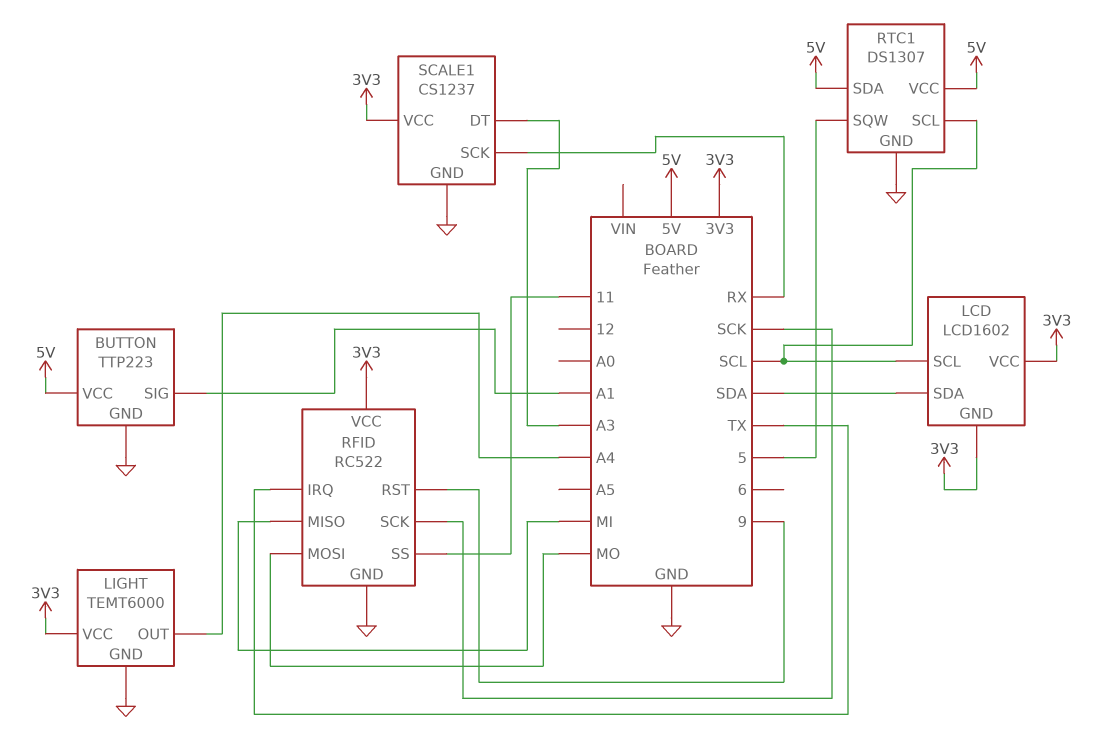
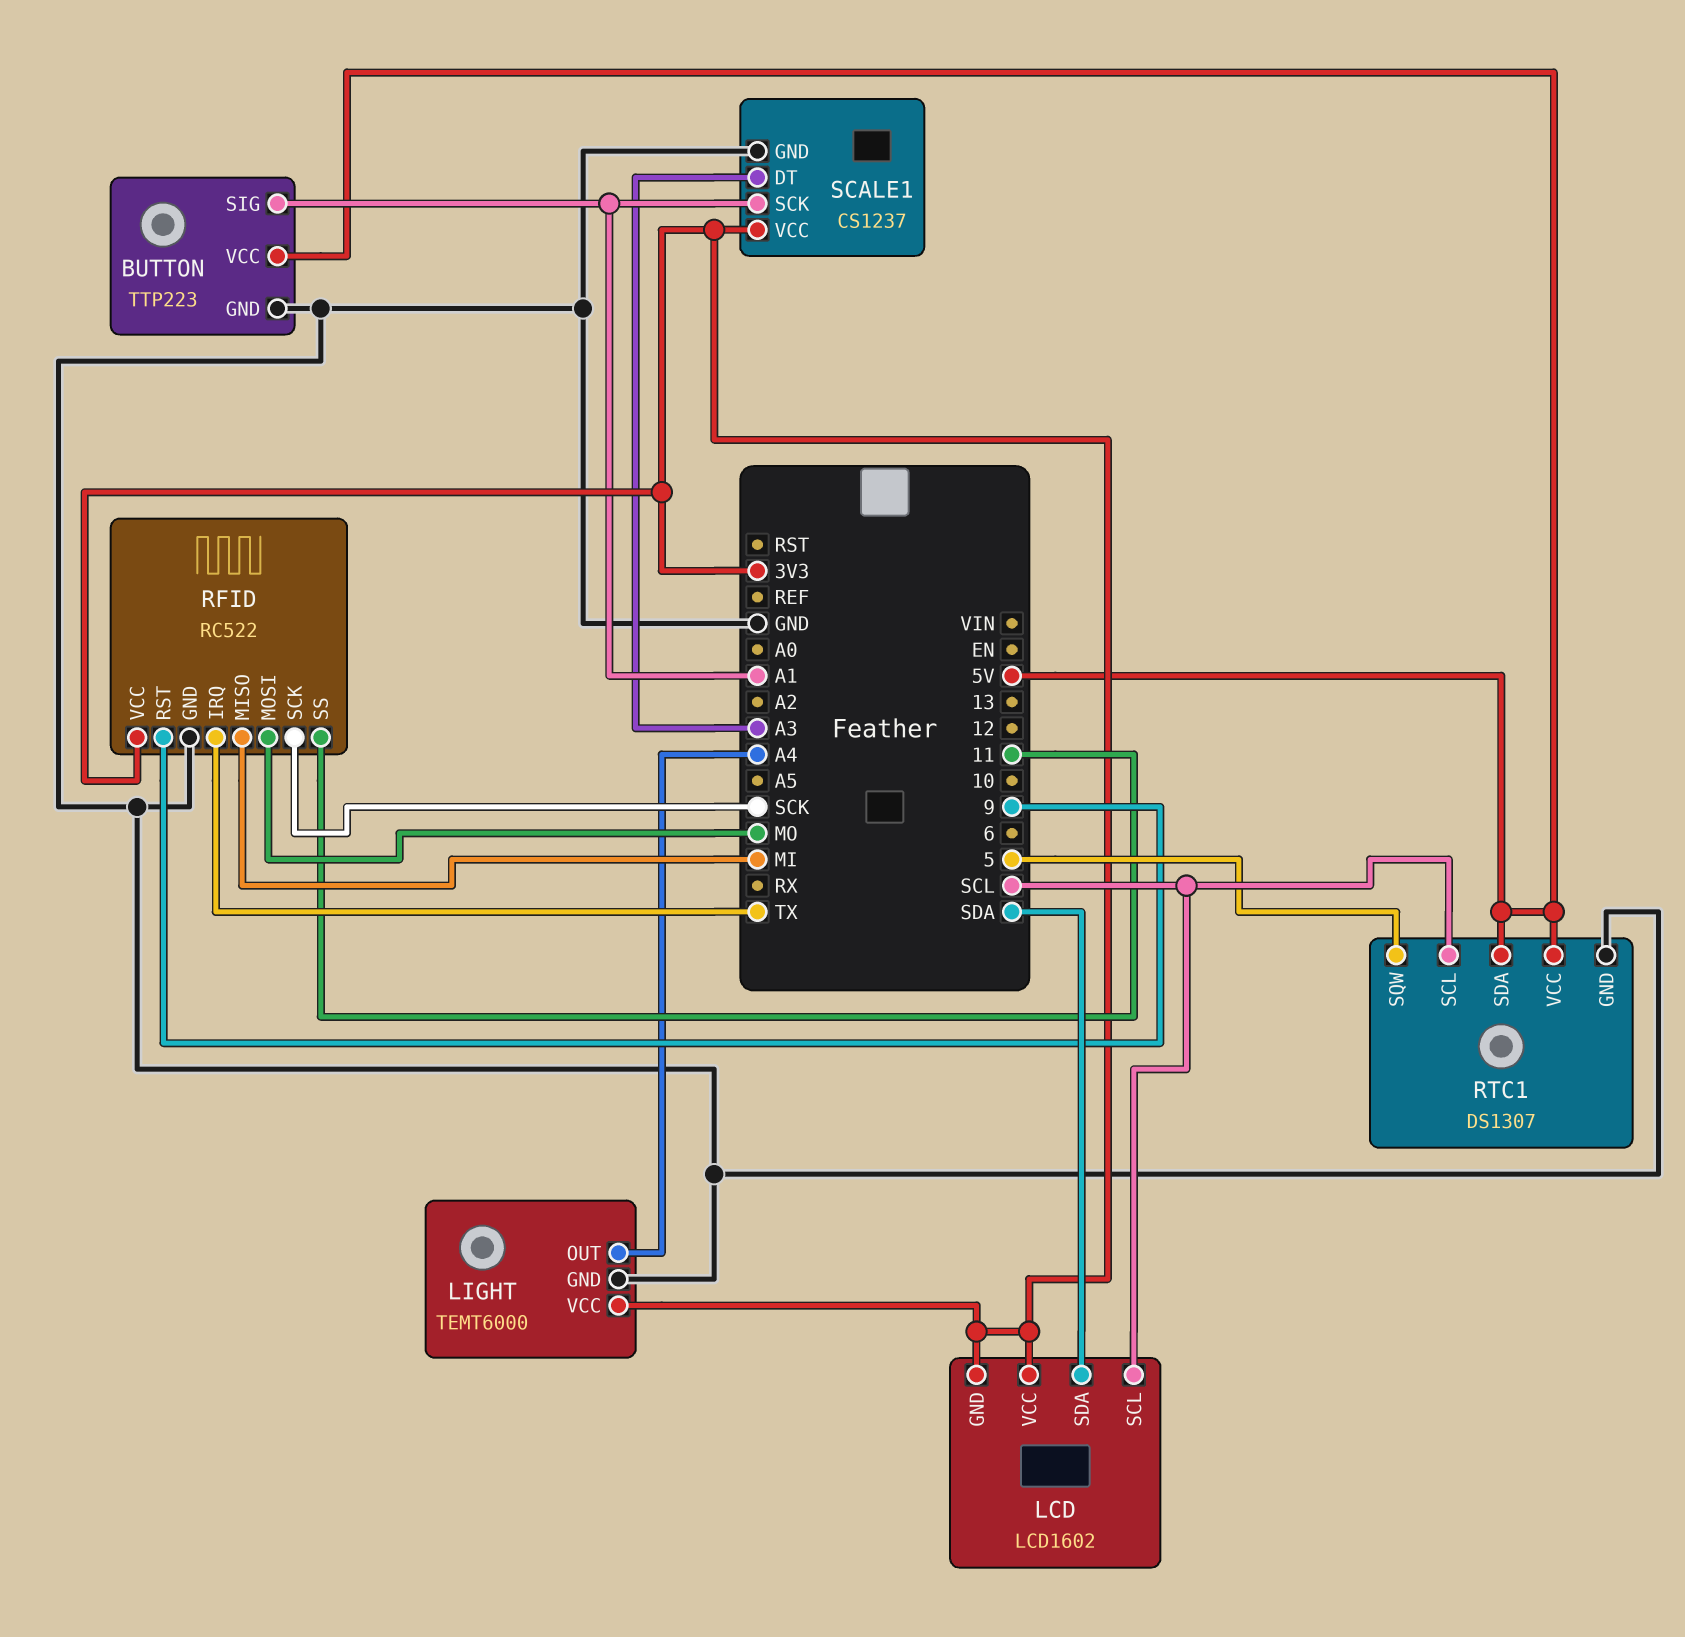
SCALE1 pin SCK: RX -> A1

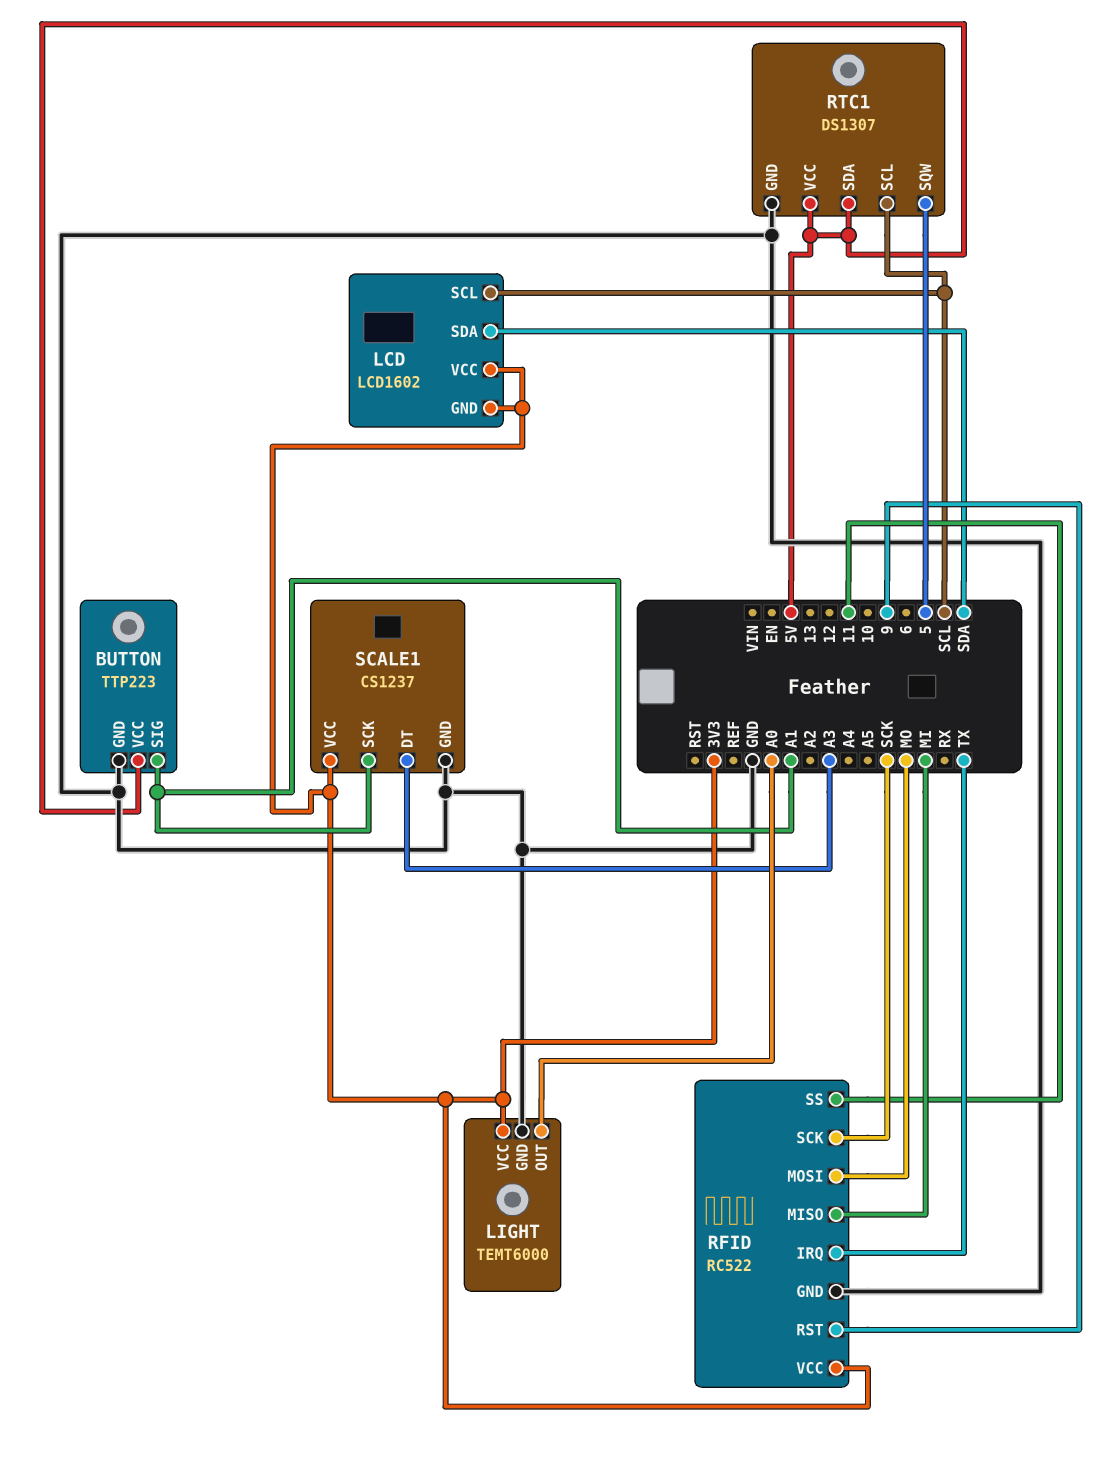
LIGHT pin OUT: A4 -> A0

